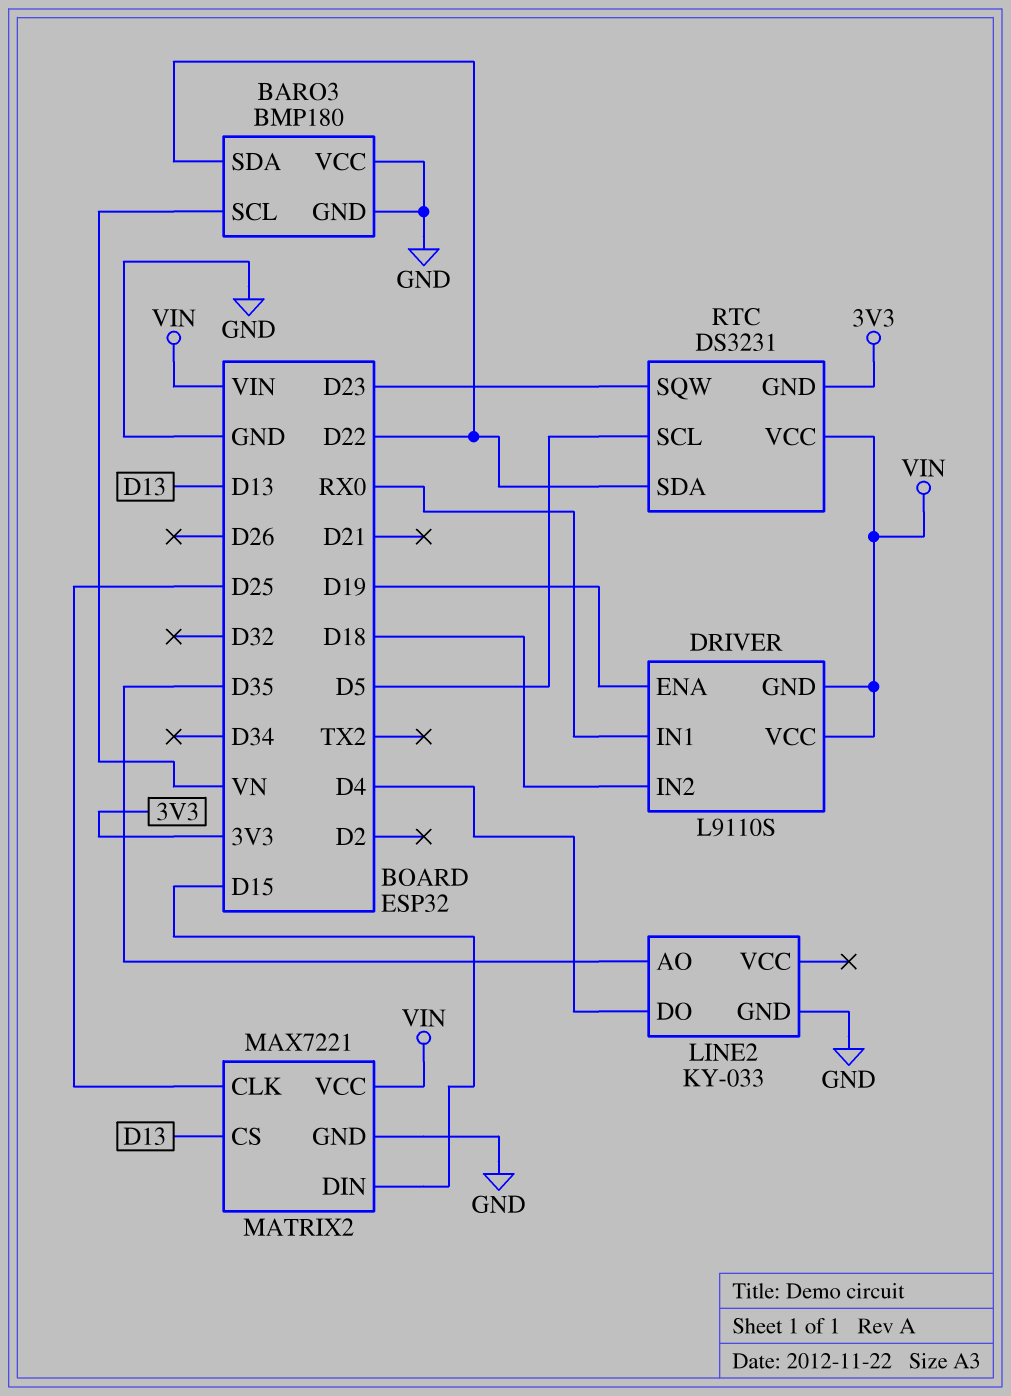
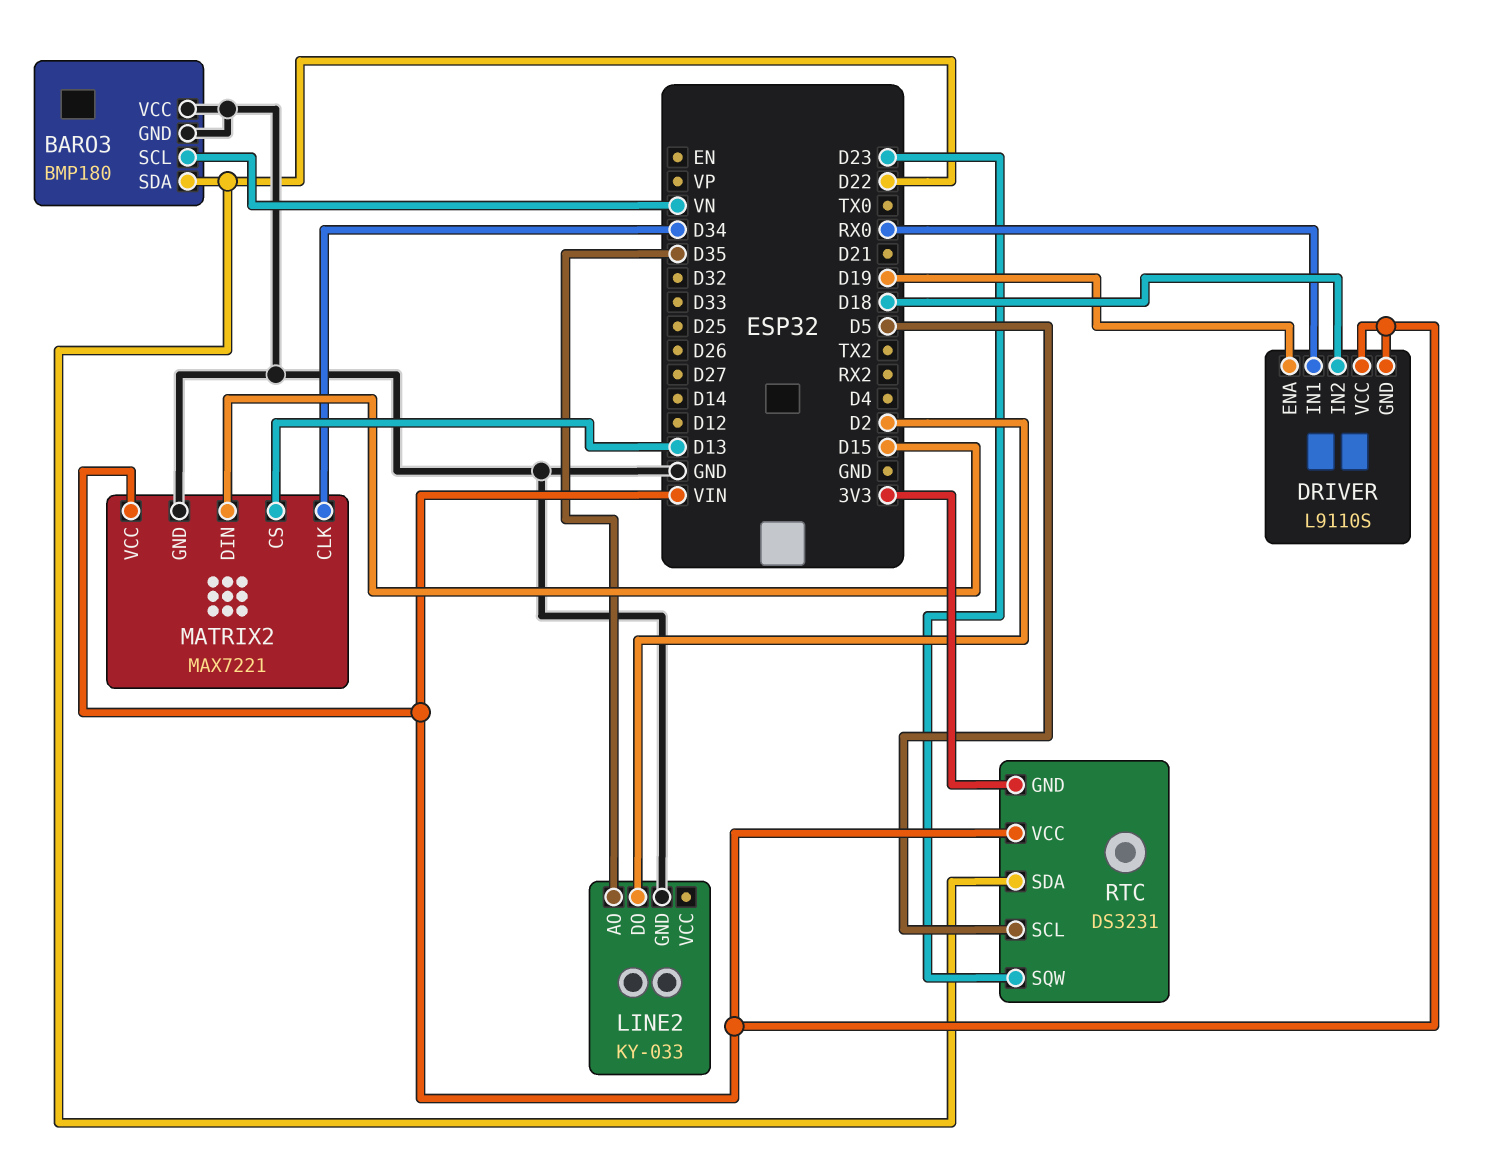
LINE2 pin DO: D4 -> D2
MATRIX2 pin CLK: D25 -> D34

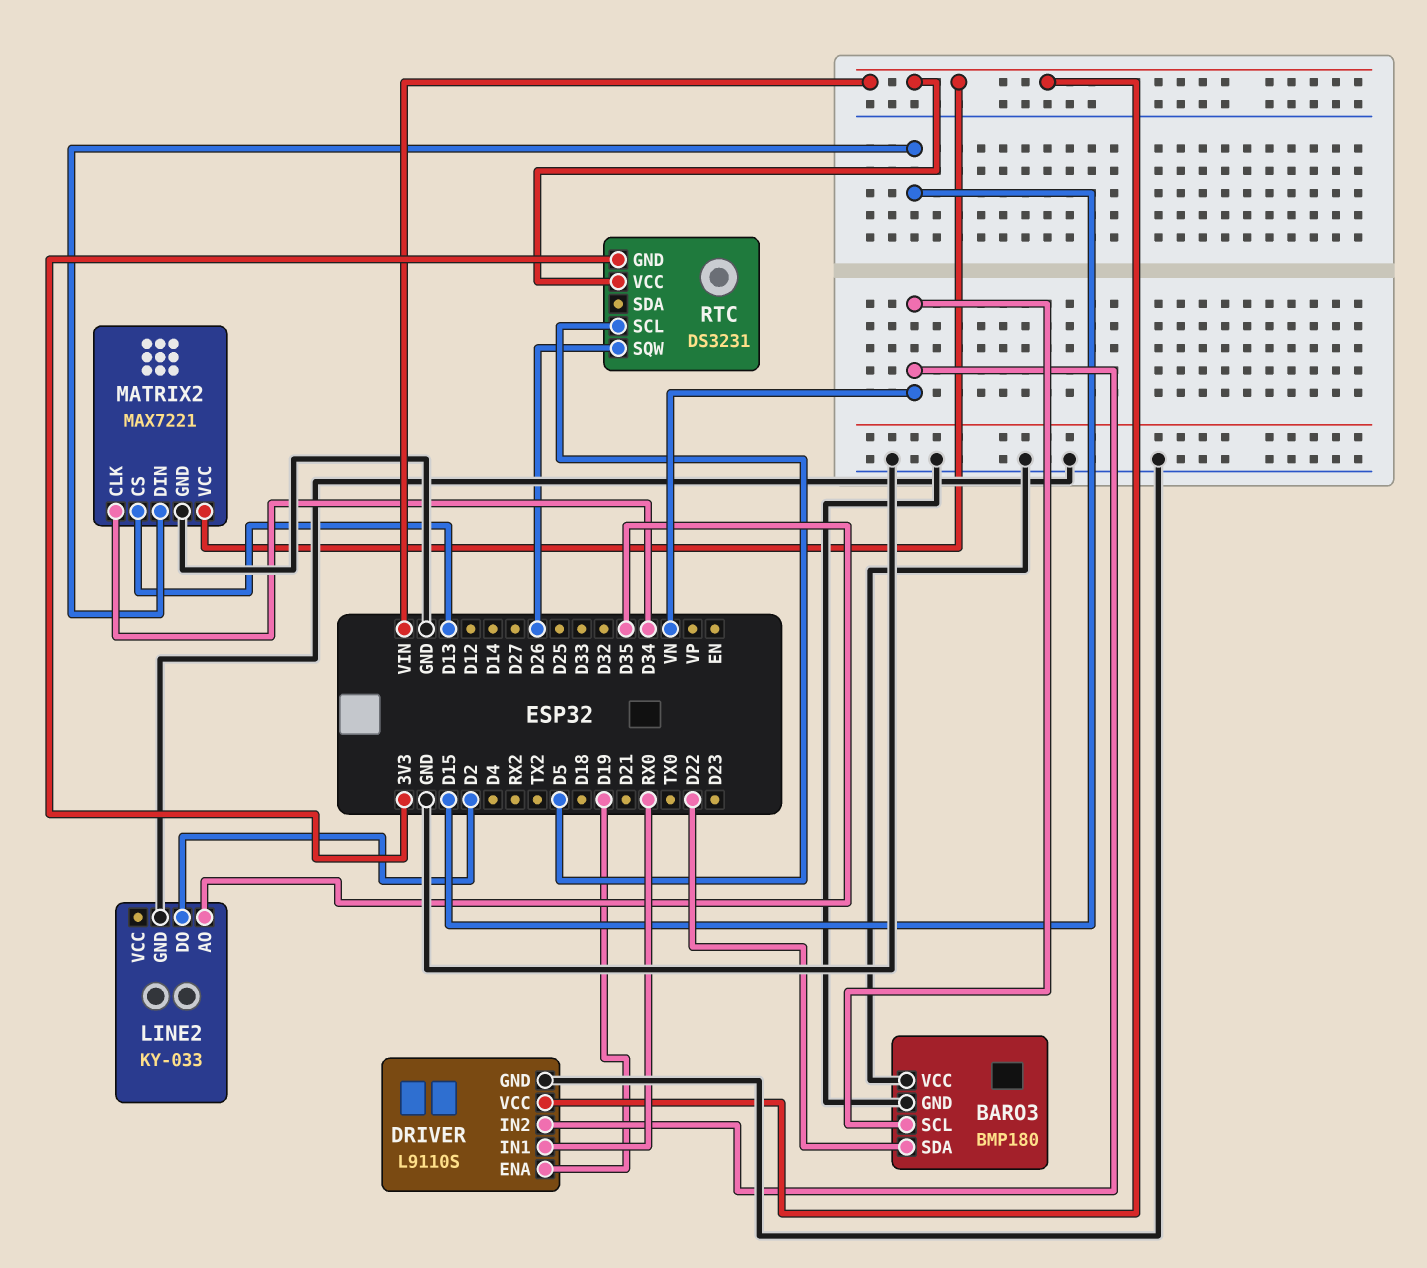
DRIVER pin GND: VIN -> GND
DRIVER pin IN2: D18 -> VN
RTC pin SDA: D22 -> none
RTC pin SQW: D23 -> D26

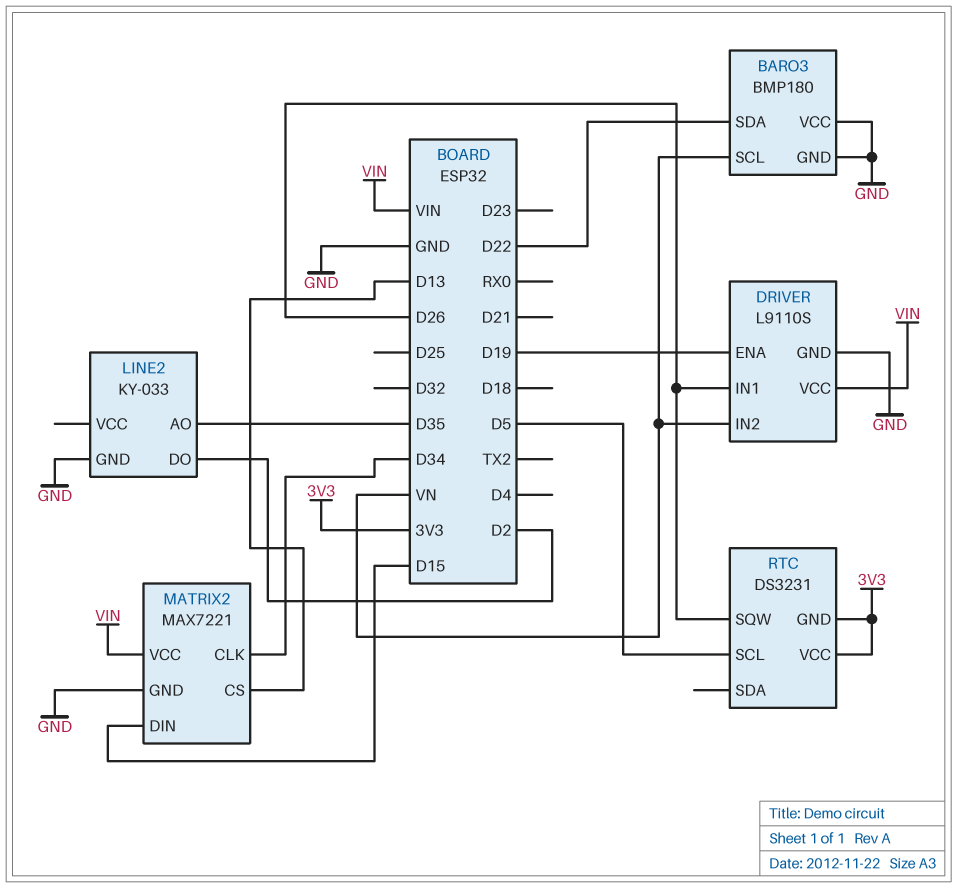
DRIVER pin IN1: RX0 -> D26
RTC pin VCC: VIN -> 3V3

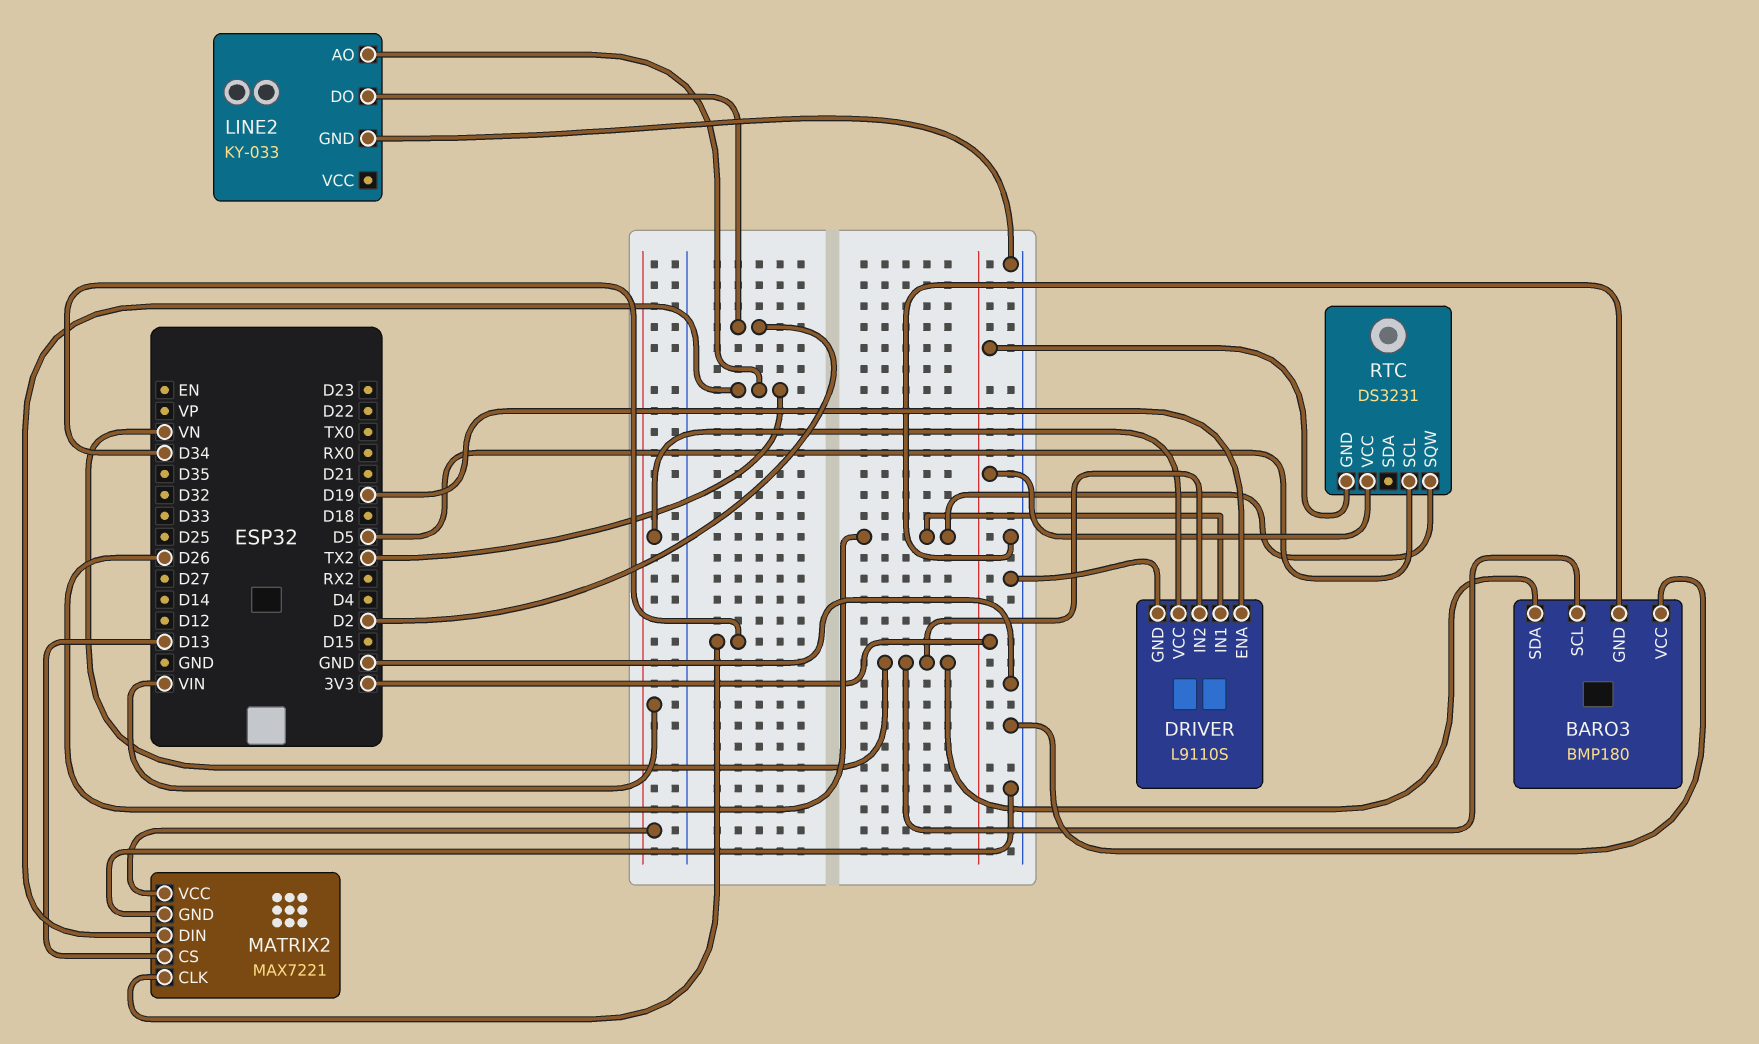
BARO3 pin SDA: D22 -> VN
LINE2 pin AO: D35 -> TX2
MATRIX2 pin DIN: D15 -> TX2

